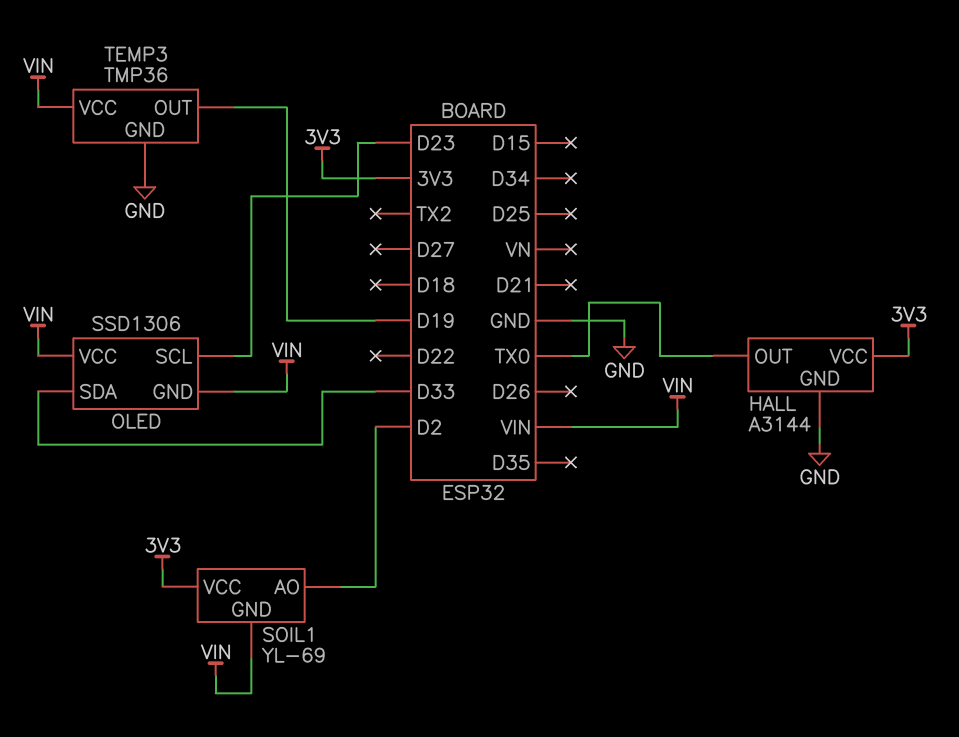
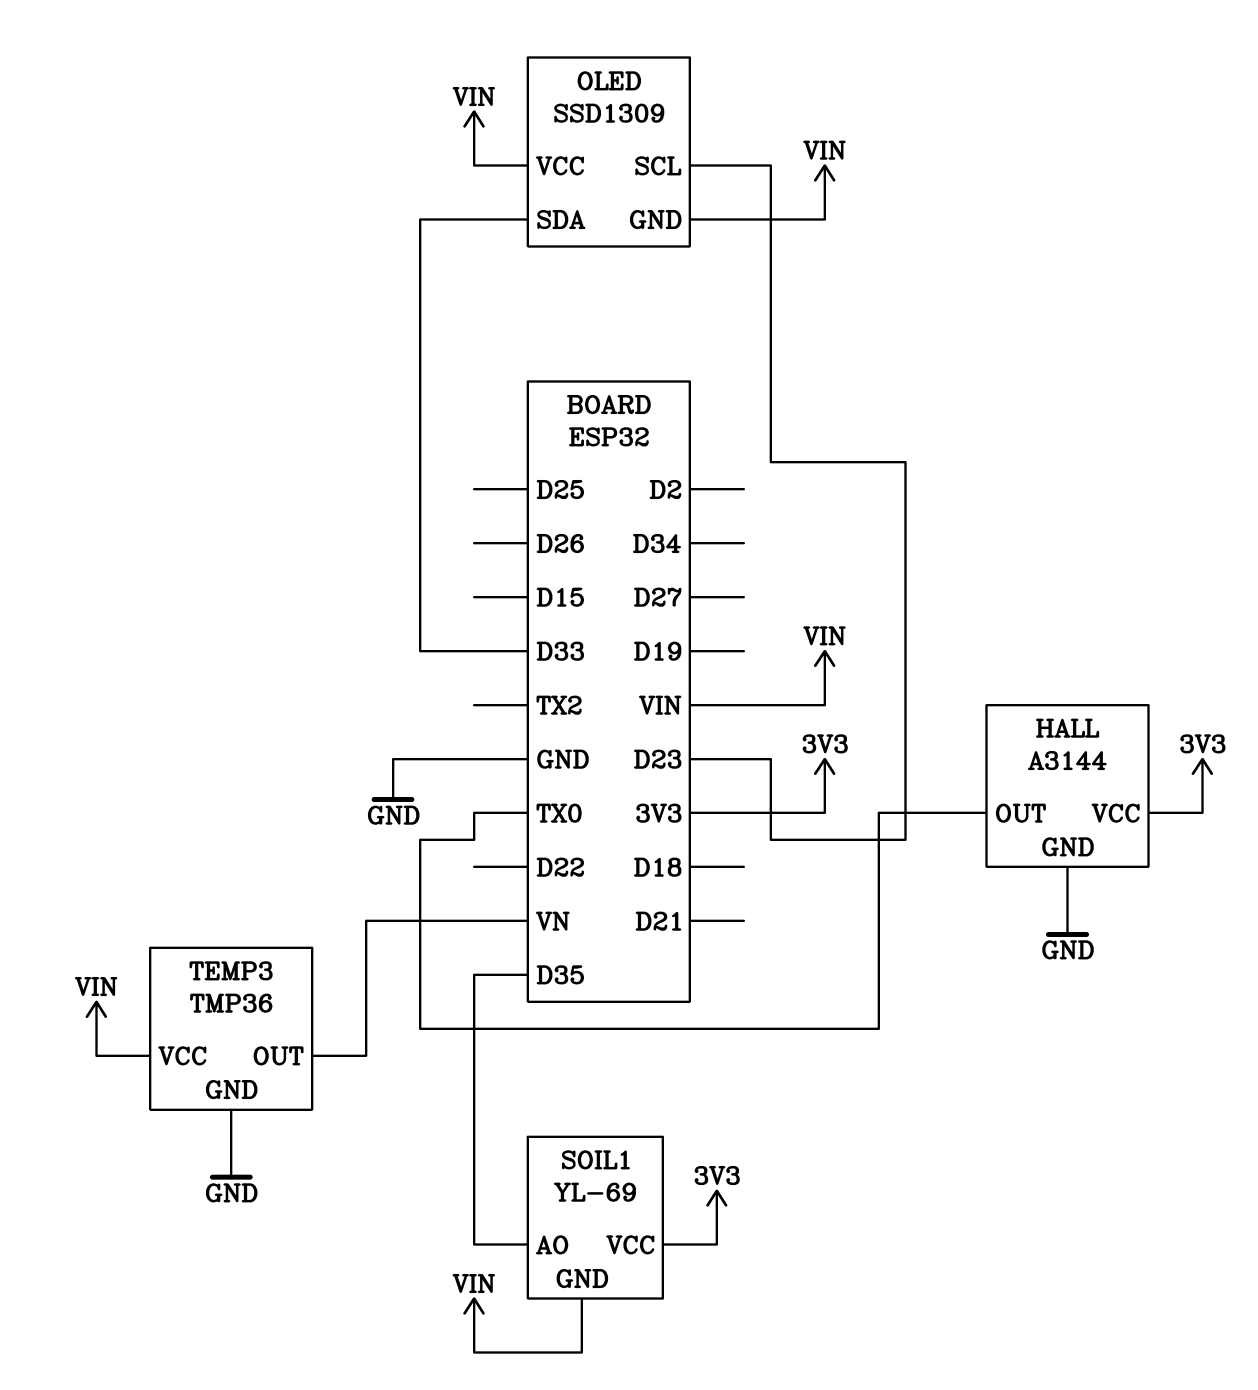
OLED: SSD1306 -> SSD1309
SOIL1 pin AO: D2 -> D35
TEMP3 pin OUT: D19 -> VN

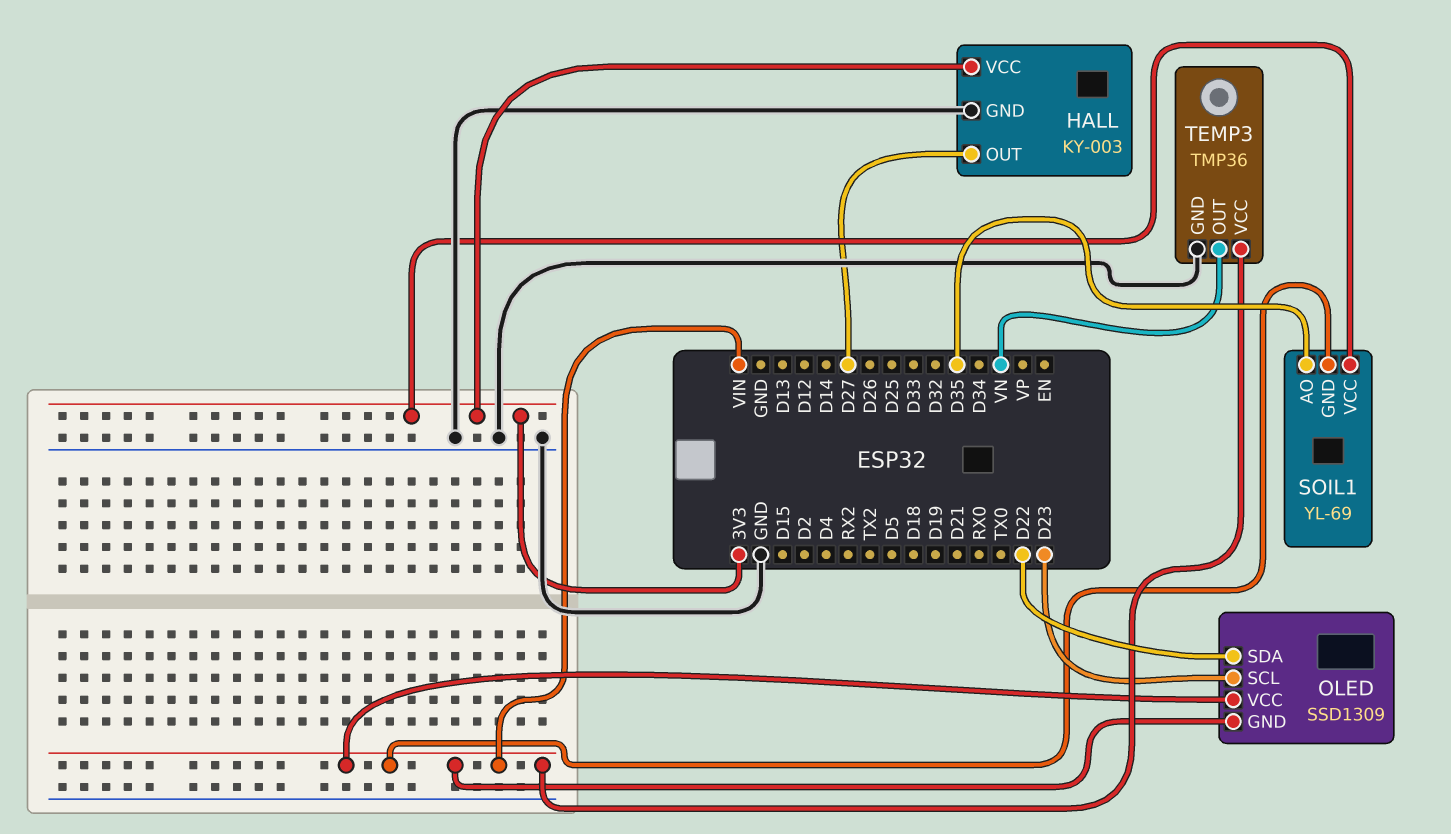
HALL: A3144 -> KY-003
HALL pin OUT: TX0 -> D27
OLED pin SDA: D33 -> D22

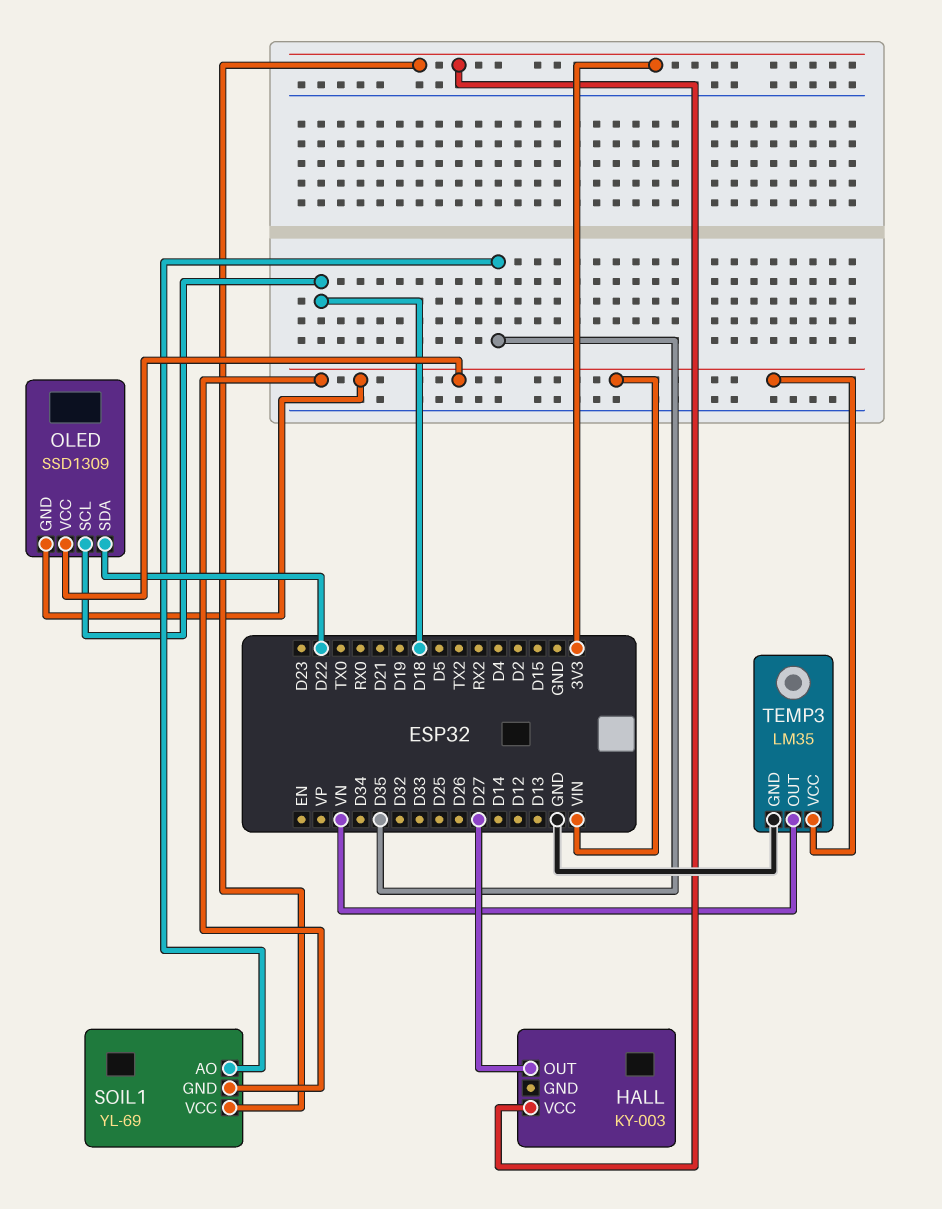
HALL pin GND: GND -> none
OLED pin SCL: D23 -> D18
TEMP3: TMP36 -> LM35

